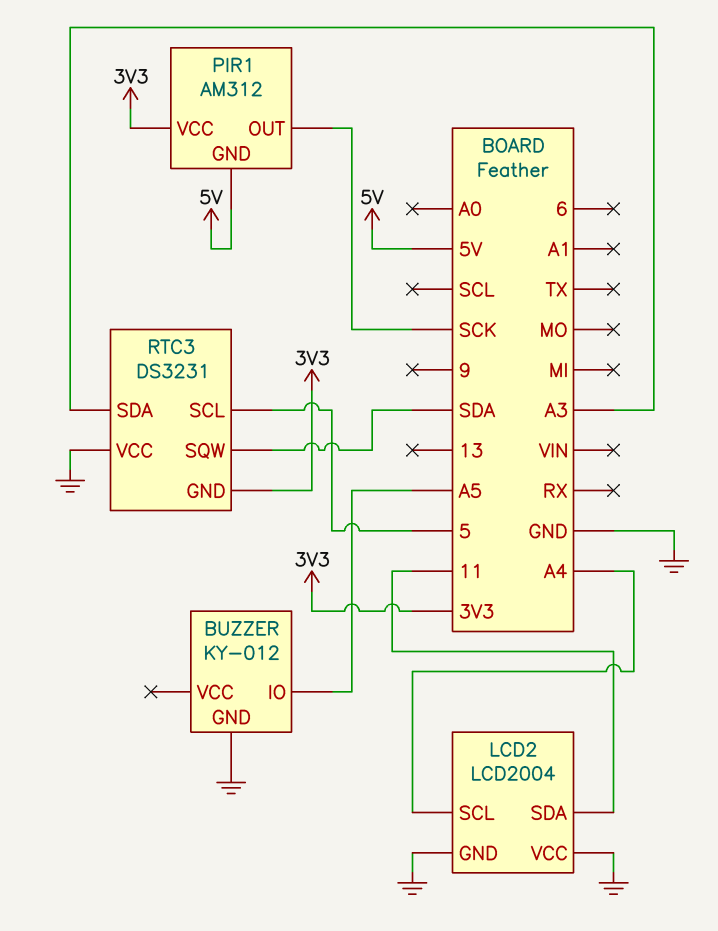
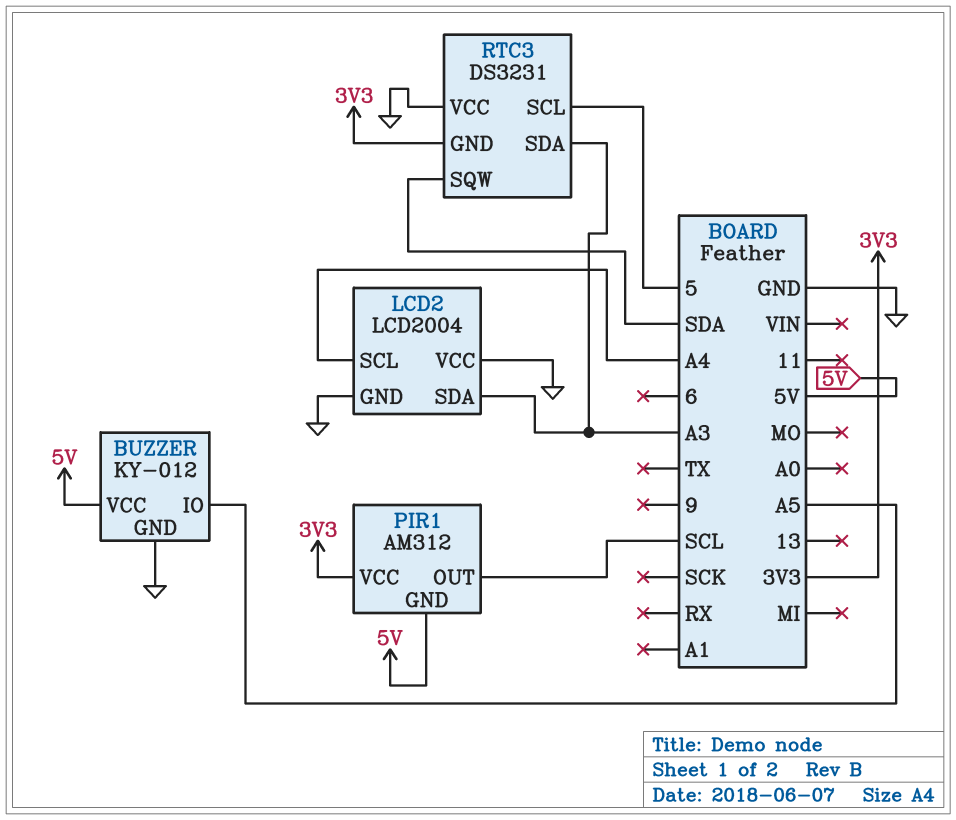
BUZZER pin VCC: none -> 5V
LCD2 pin SDA: 11 -> A3
PIR1 pin OUT: SCK -> SCL

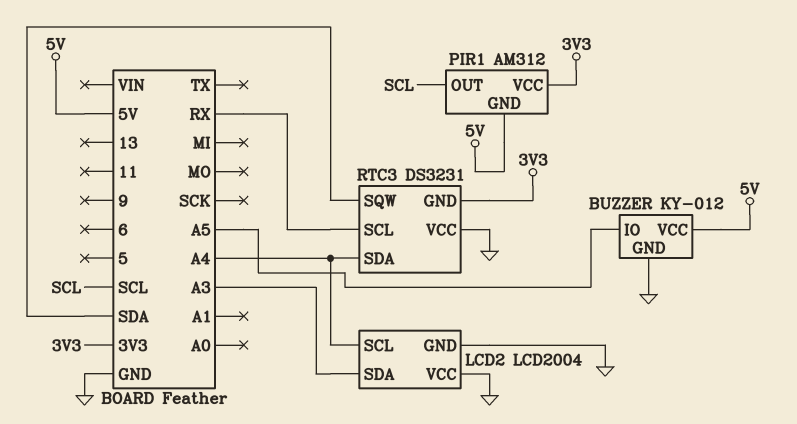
RTC3 pin SCL: 5 -> RX
RTC3 pin SDA: A3 -> A4

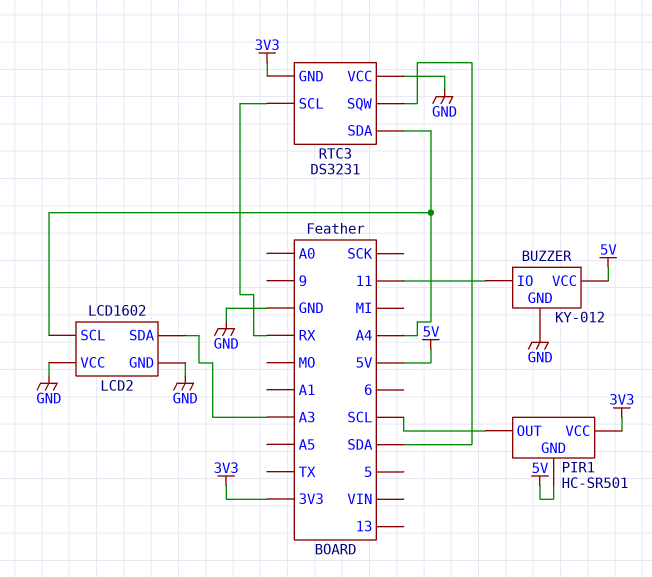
BUZZER pin IO: A5 -> 11
LCD2: LCD2004 -> LCD1602
PIR1: AM312 -> HC-SR501

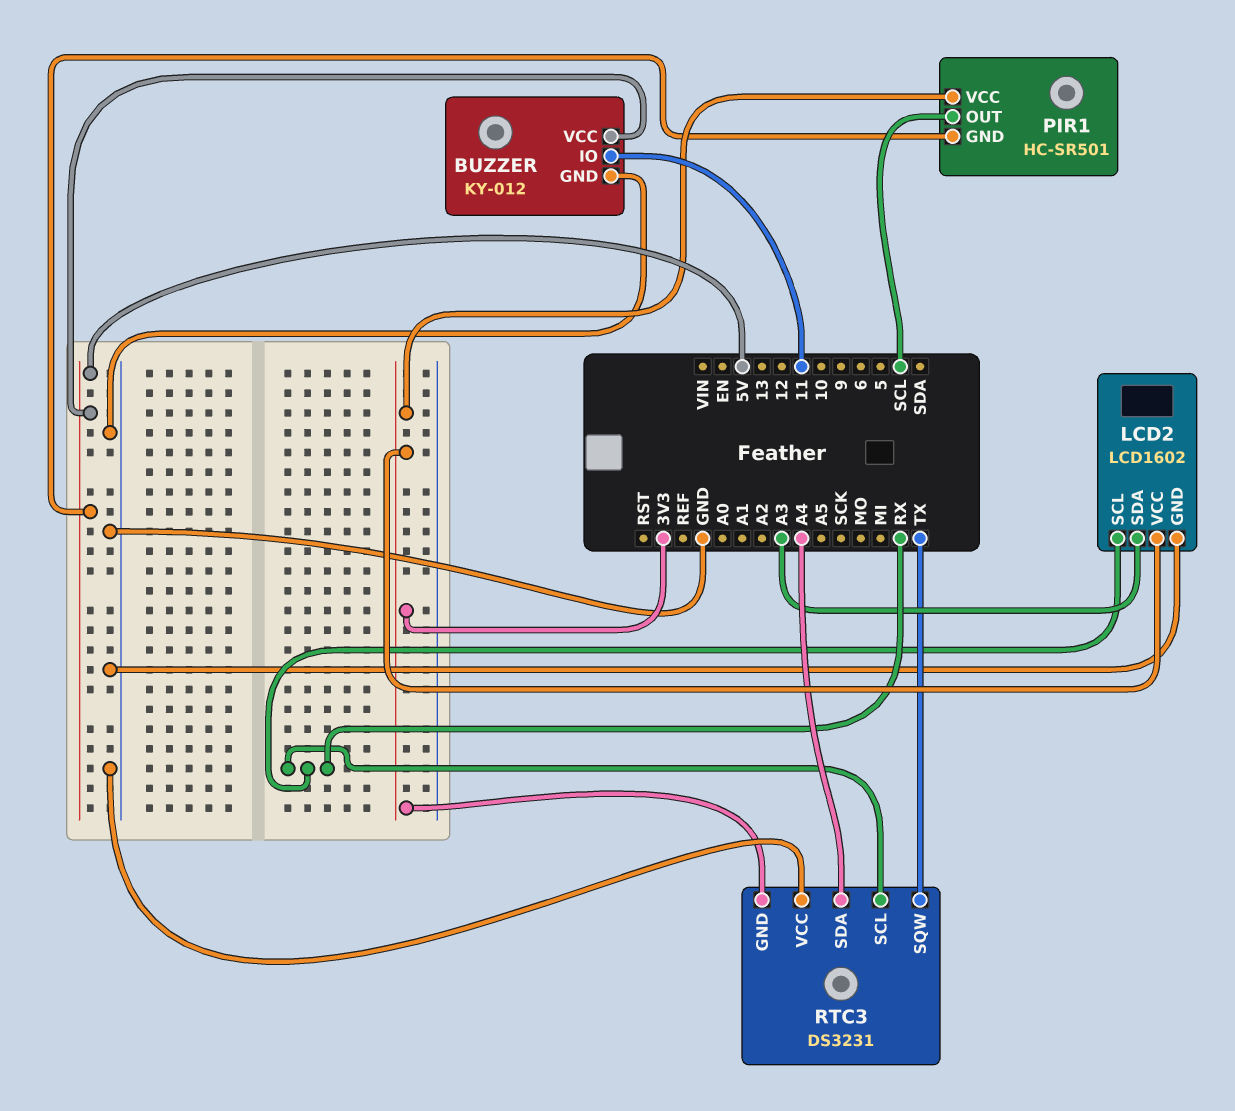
LCD2 pin SCL: A4 -> RX
LCD2 pin VCC: GND -> 3V3
RTC3 pin SQW: SDA -> TX

